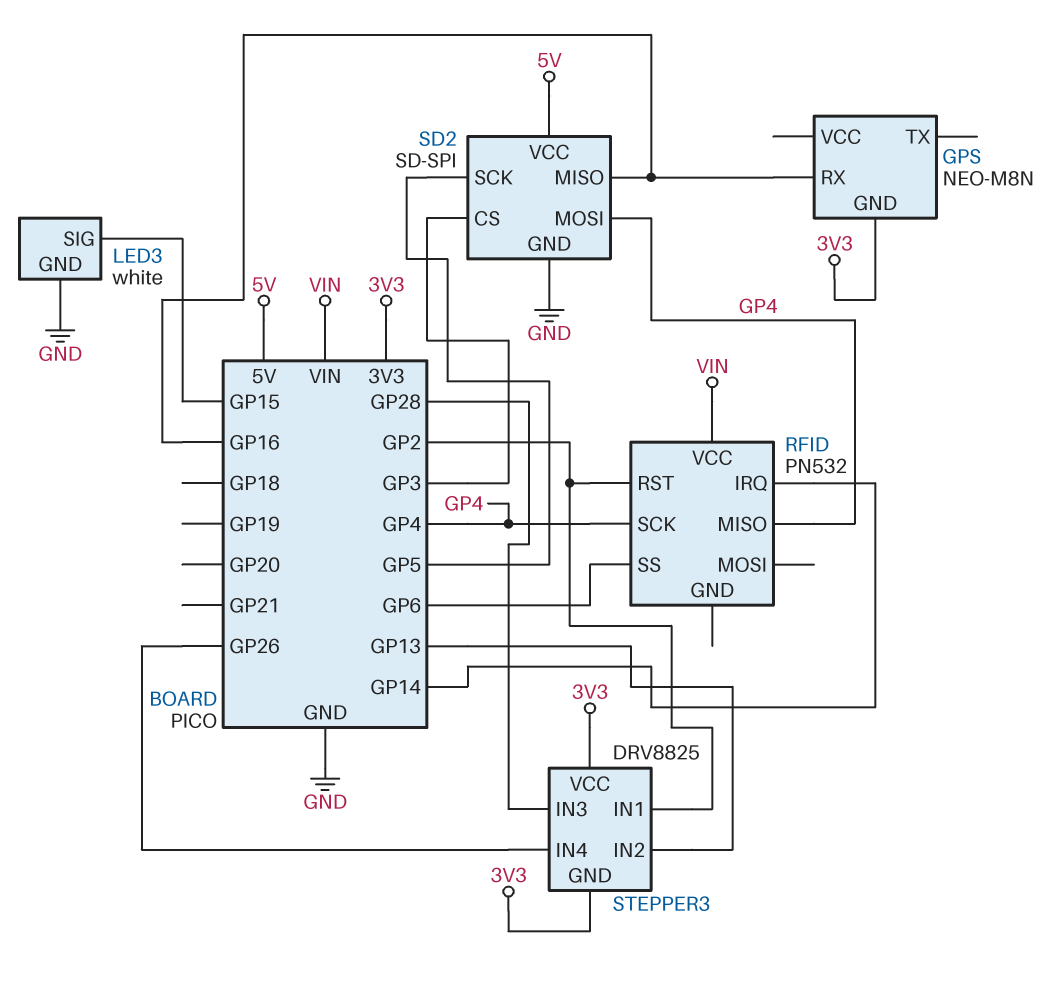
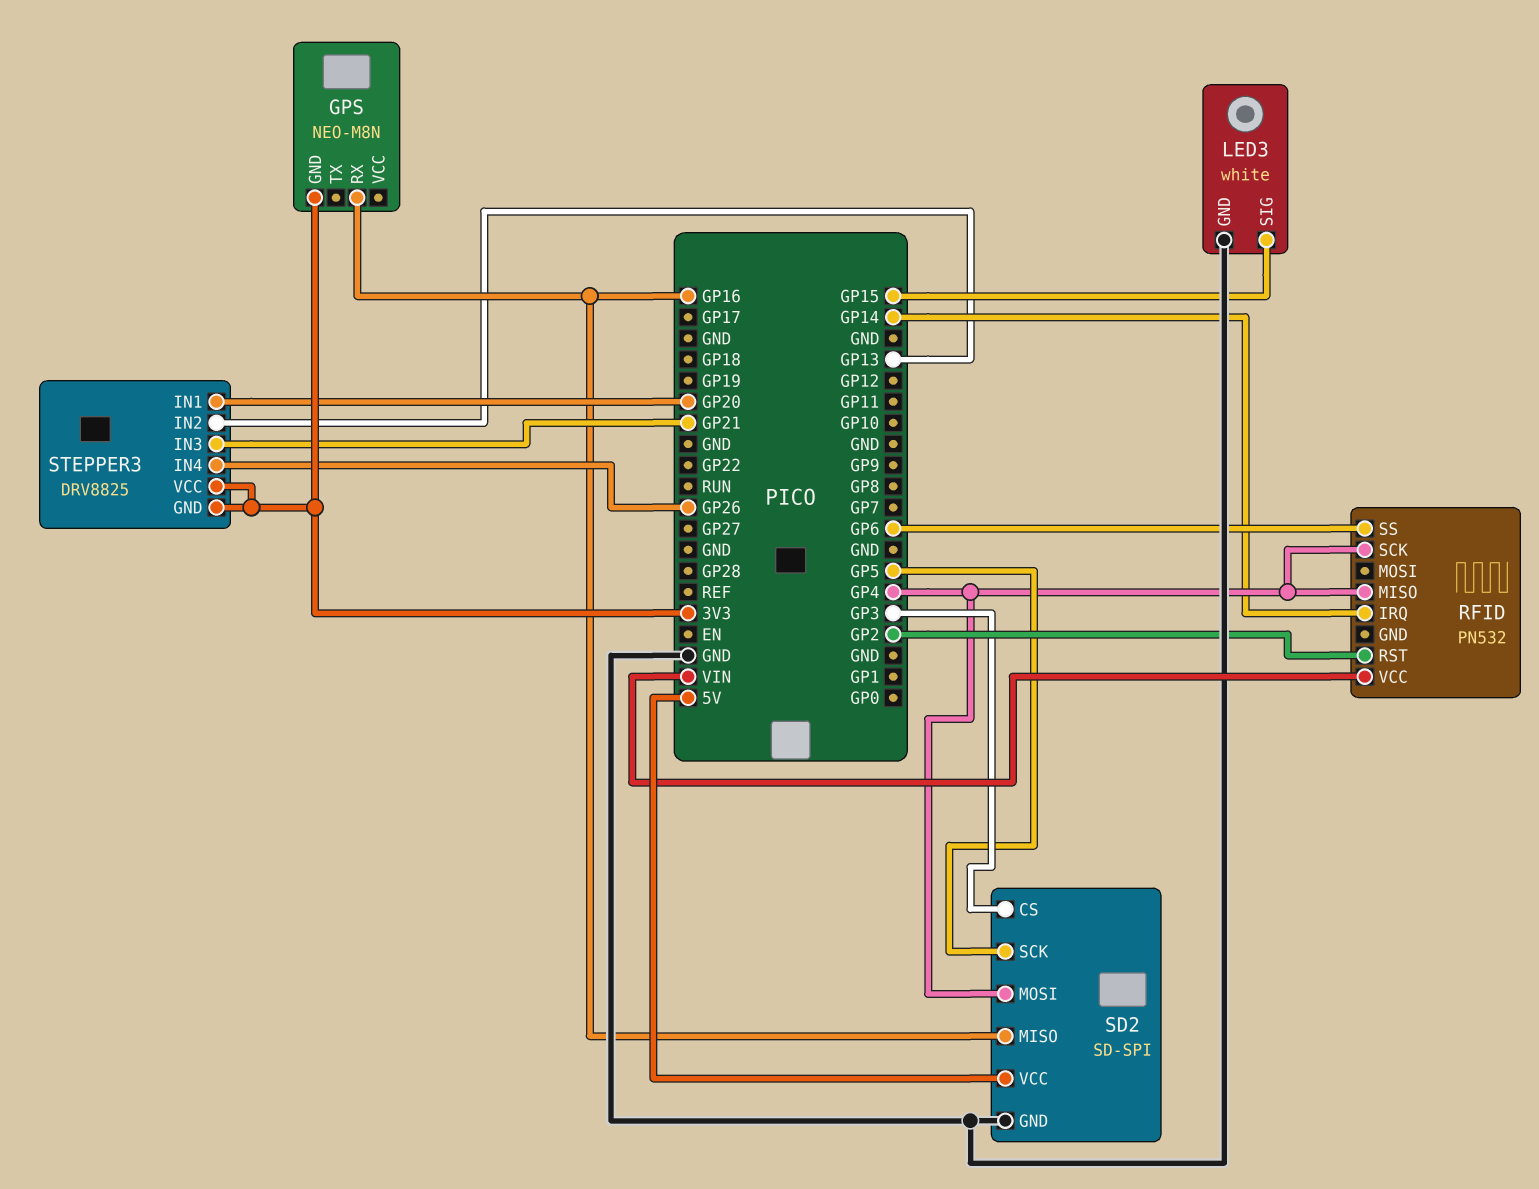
STEPPER3 pin IN1: GP2 -> GP20
STEPPER3 pin IN3: GP28 -> GP21

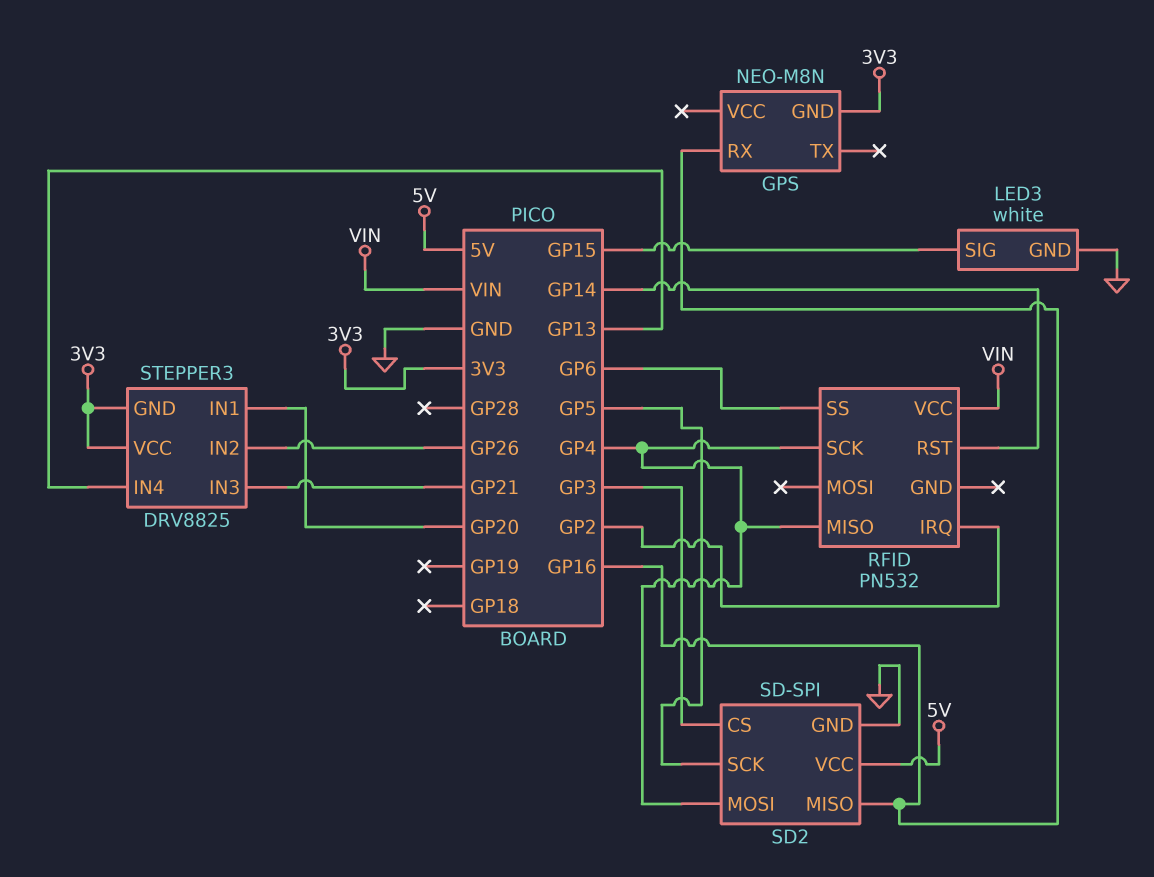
RFID pin IRQ: GP14 -> GP2
RFID pin RST: GP2 -> GP14
STEPPER3 pin IN2: GP13 -> GP26
STEPPER3 pin IN4: GP26 -> GP13

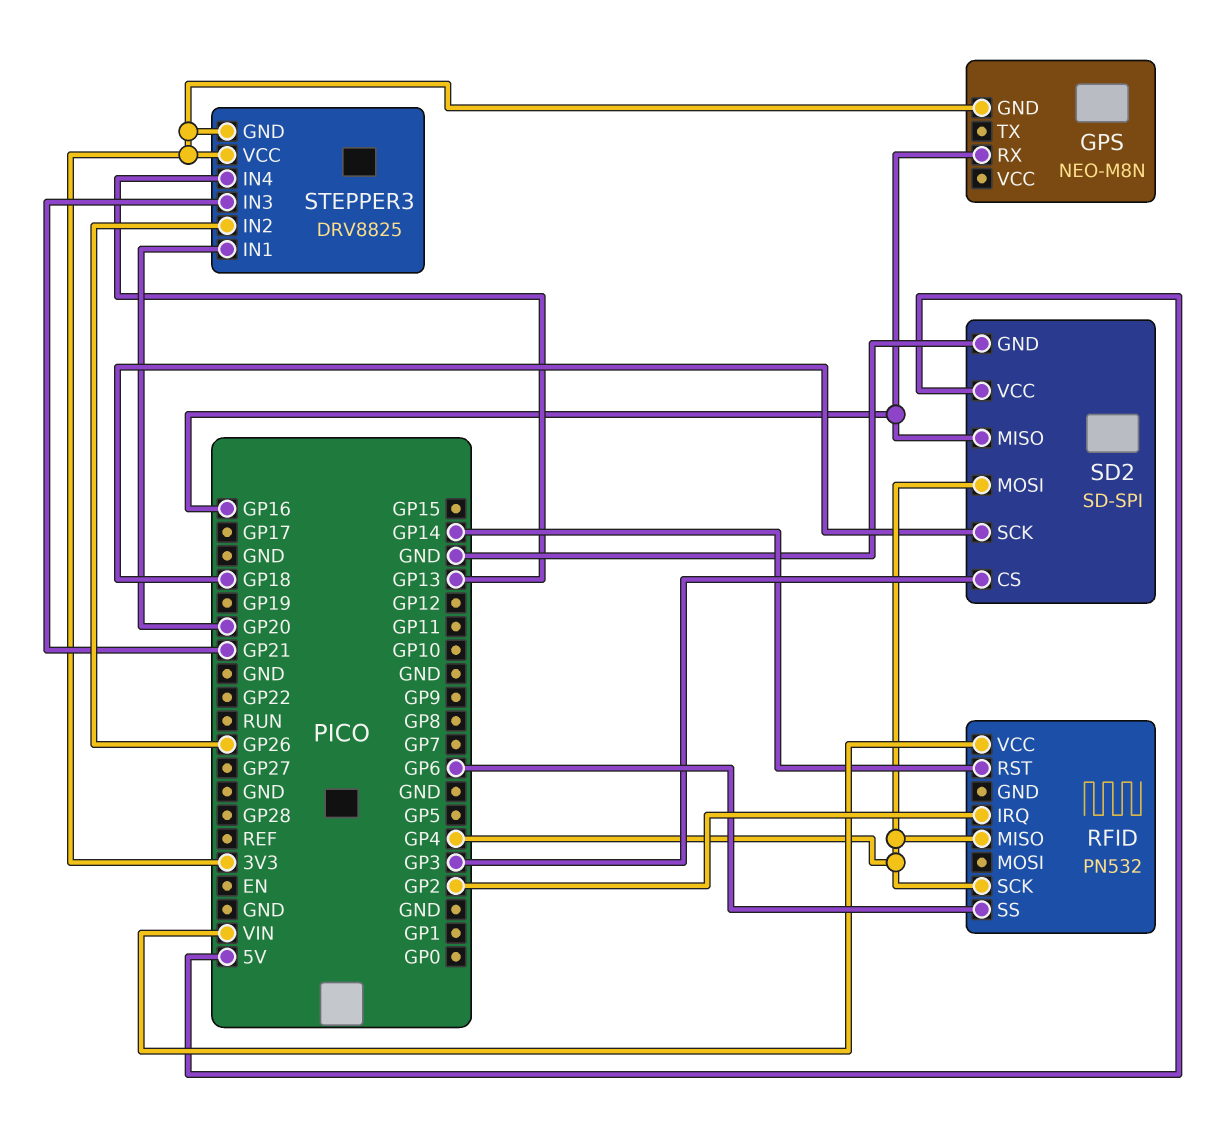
LED3: white -> none
LED3 pin GND: GND -> none
LED3 pin SIG: GP15 -> none
SD2 pin SCK: GP5 -> GP18

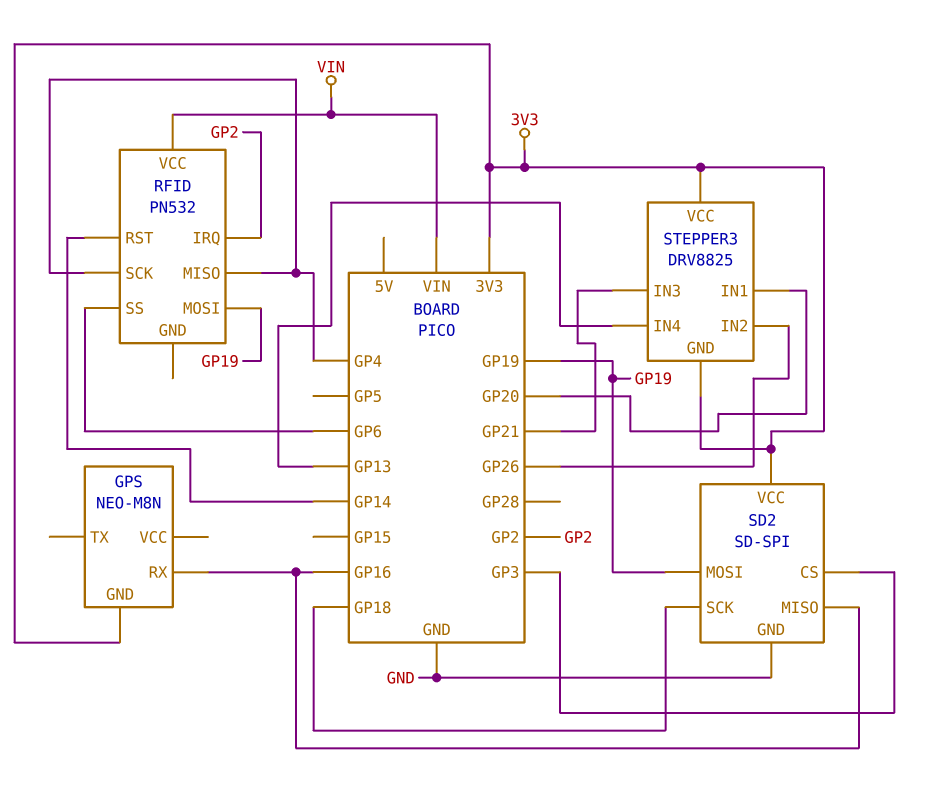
RFID pin MOSI: none -> GP19
SD2 pin MOSI: GP4 -> GP19
SD2 pin VCC: 5V -> 3V3

